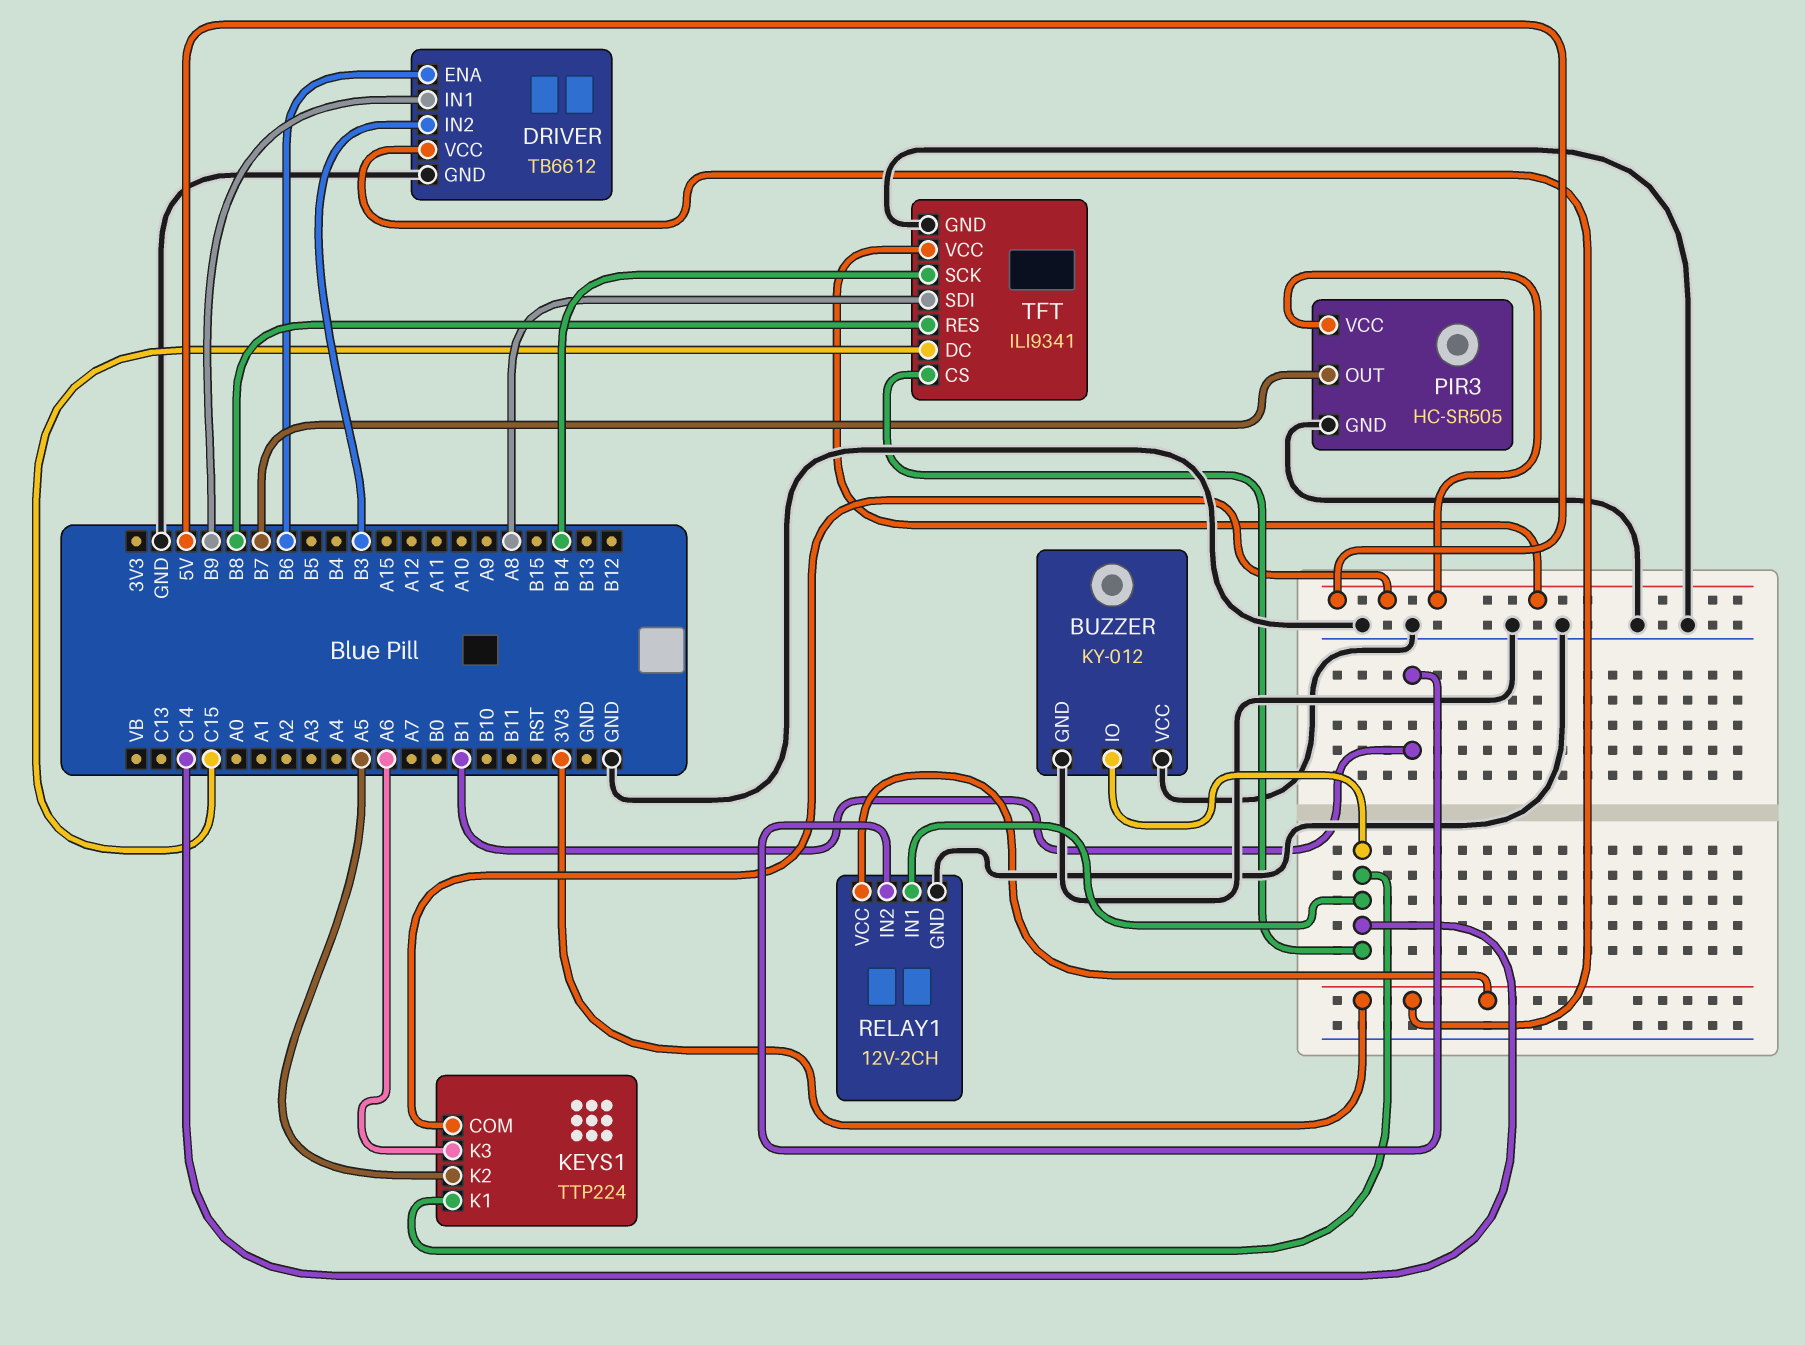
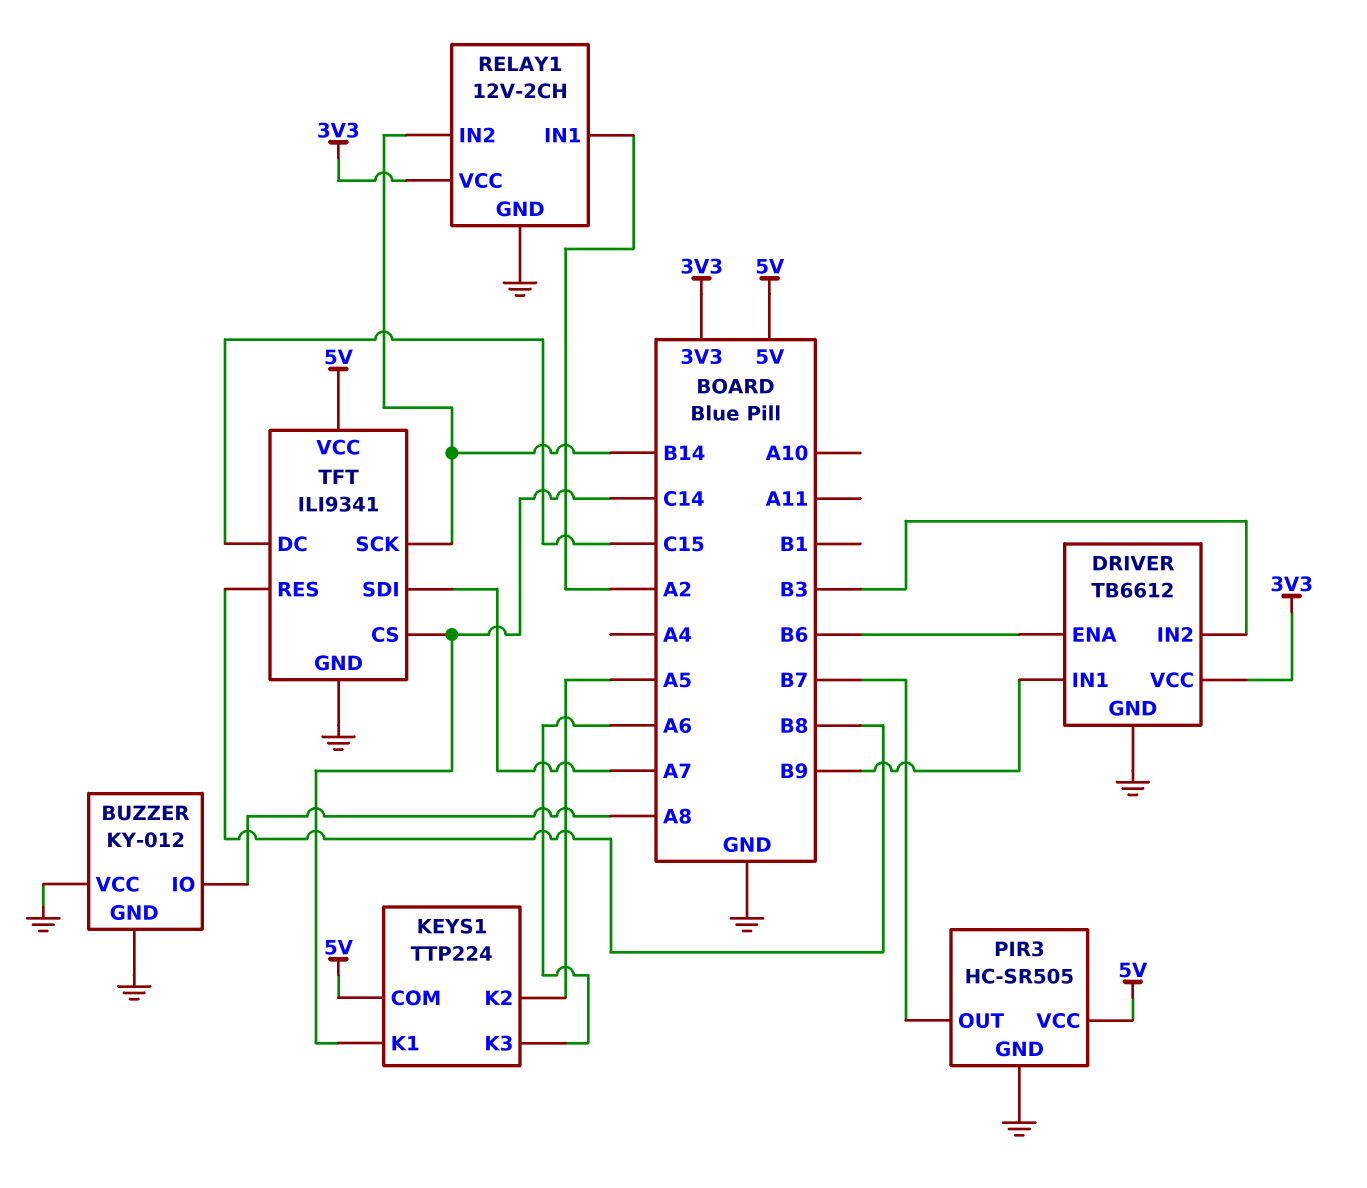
BUZZER pin IO: C14 -> A8
RELAY1 pin IN1: C14 -> A2
RELAY1 pin IN2: B1 -> B14
TFT pin SDI: A8 -> A7

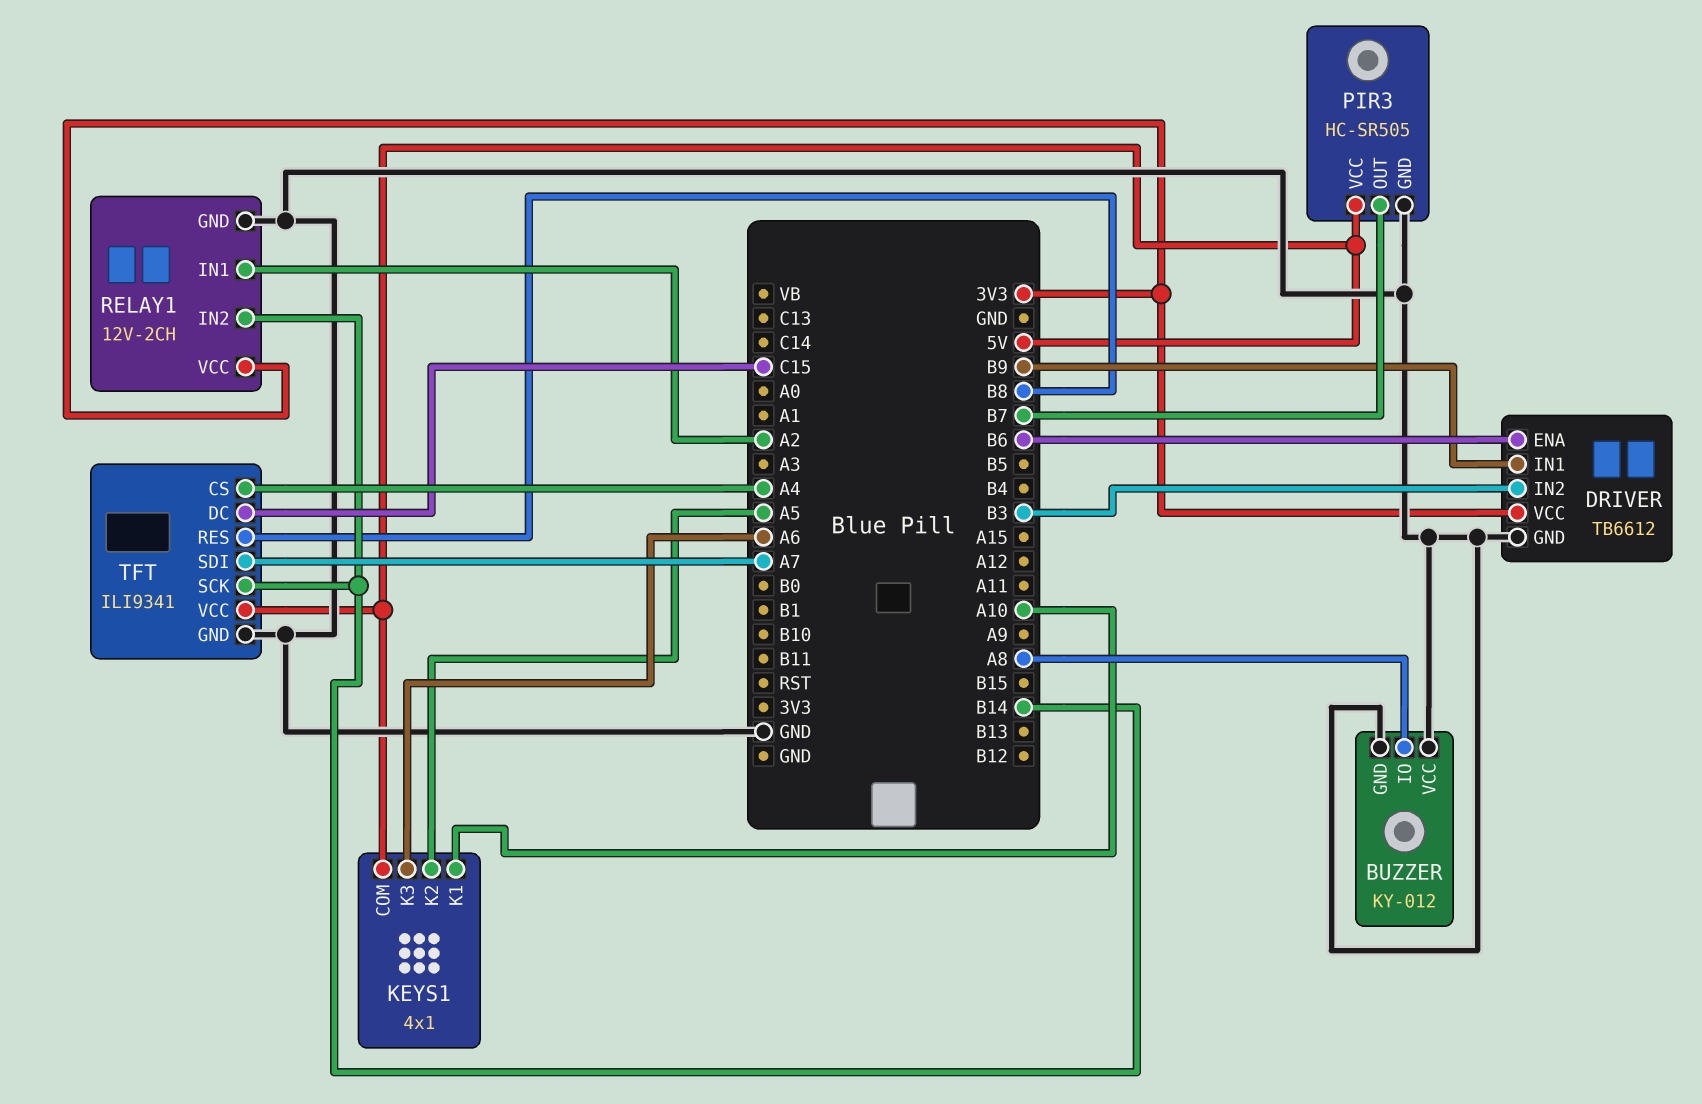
KEYS1: TTP224 -> 4x1
KEYS1 pin K1: C14 -> A10
TFT pin CS: C14 -> A4

